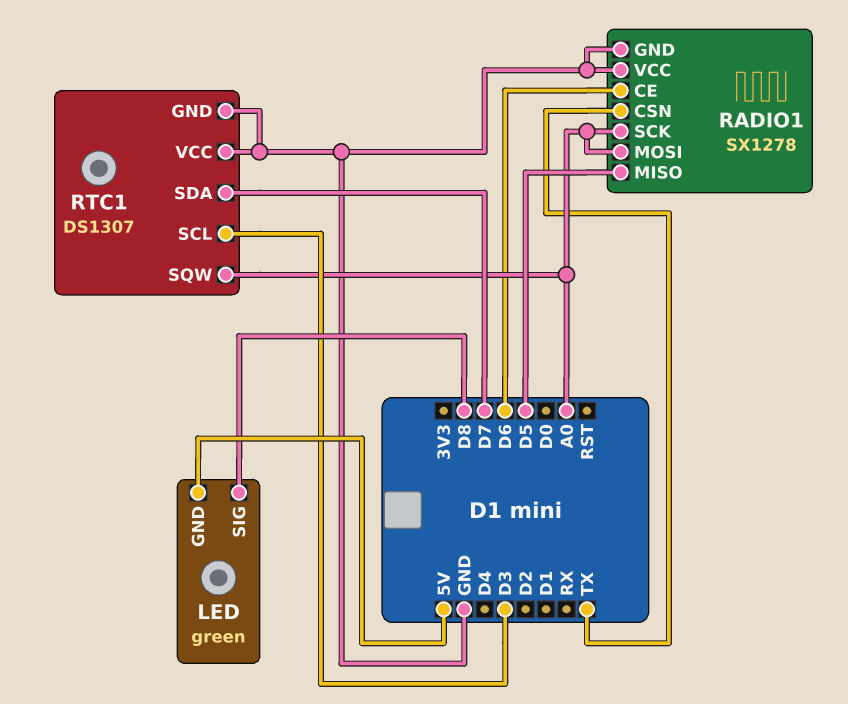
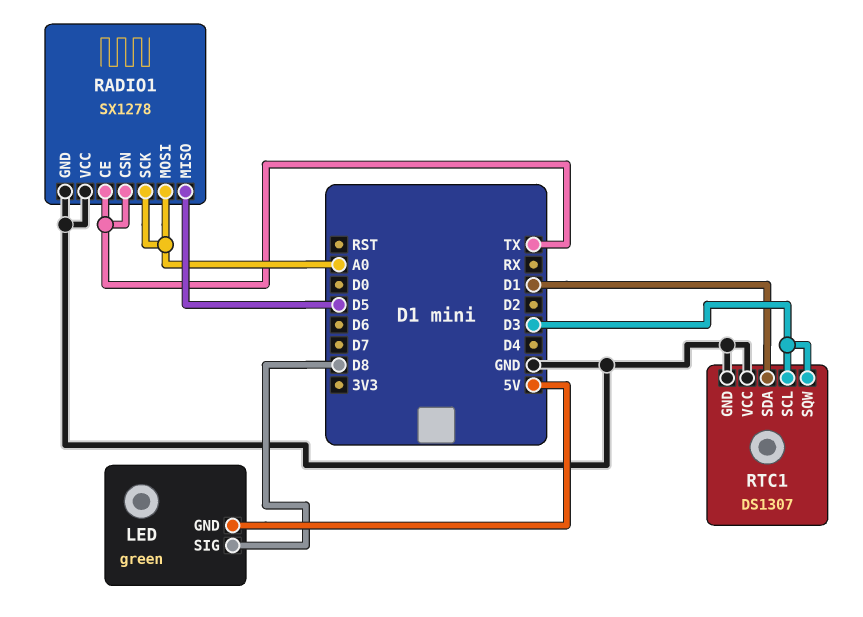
RADIO1 pin CE: D6 -> TX
RTC1 pin SDA: D7 -> D1
RTC1 pin SQW: A0 -> D3

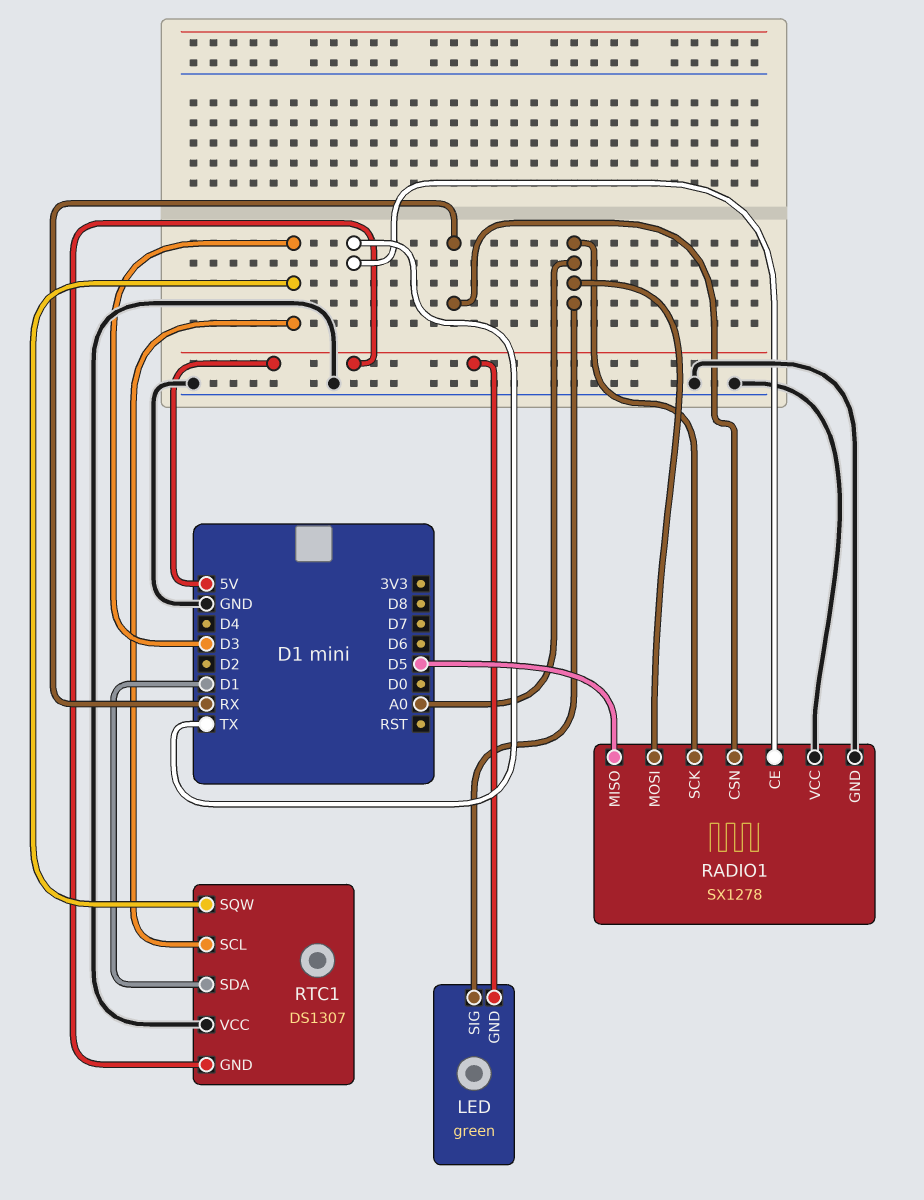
LED pin SIG: D8 -> A0
RADIO1 pin CSN: TX -> RX
RTC1 pin GND: GND -> 5V

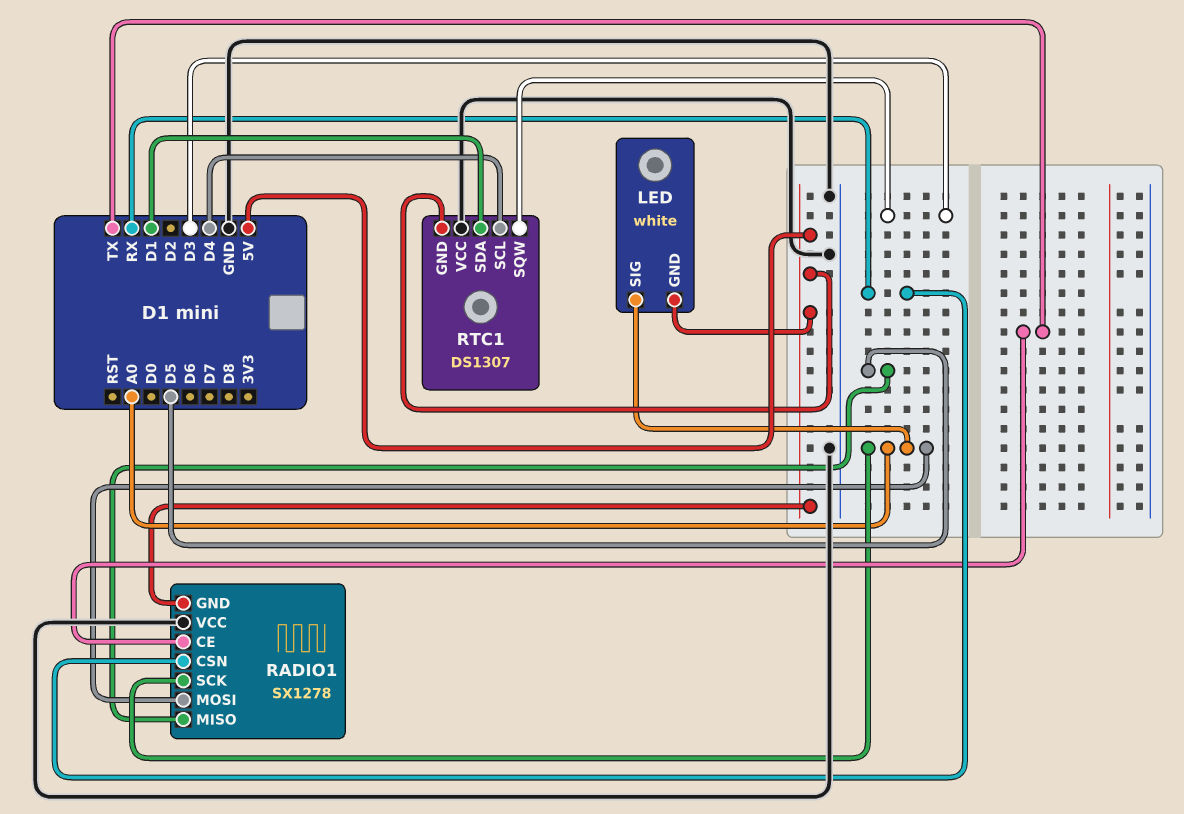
LED: green -> white
RADIO1 pin GND: GND -> 5V
RTC1 pin SCL: D3 -> D4

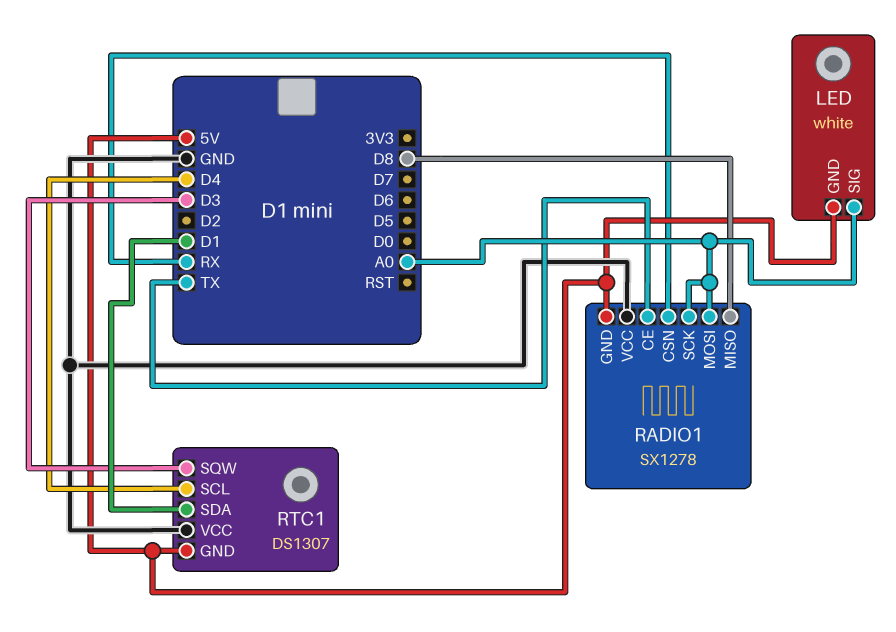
RADIO1 pin MISO: D5 -> D8

